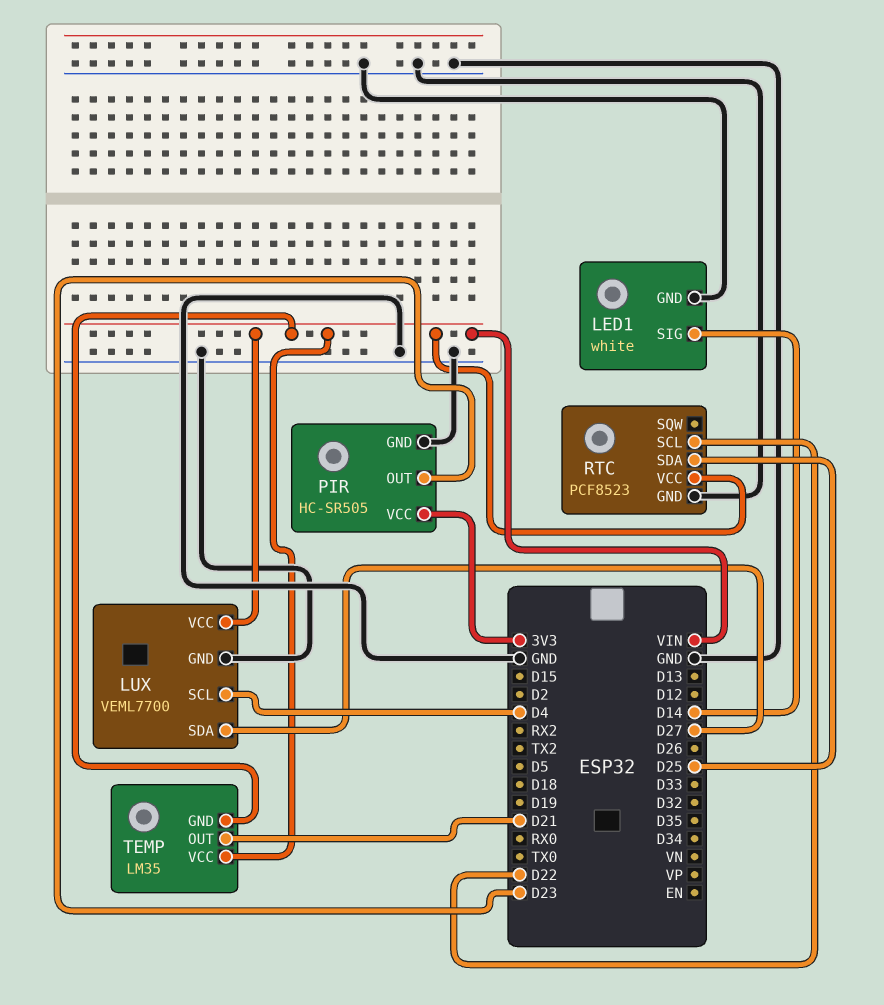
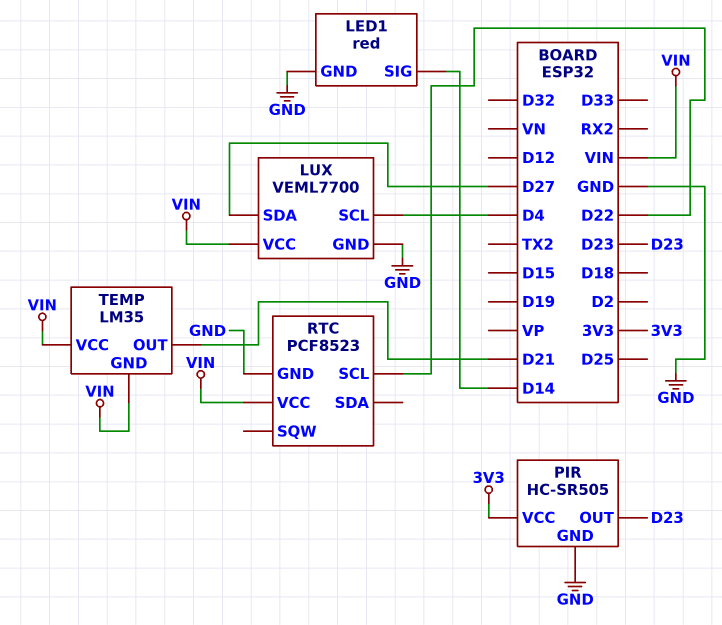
LED1: white -> red
RTC pin SDA: D25 -> none

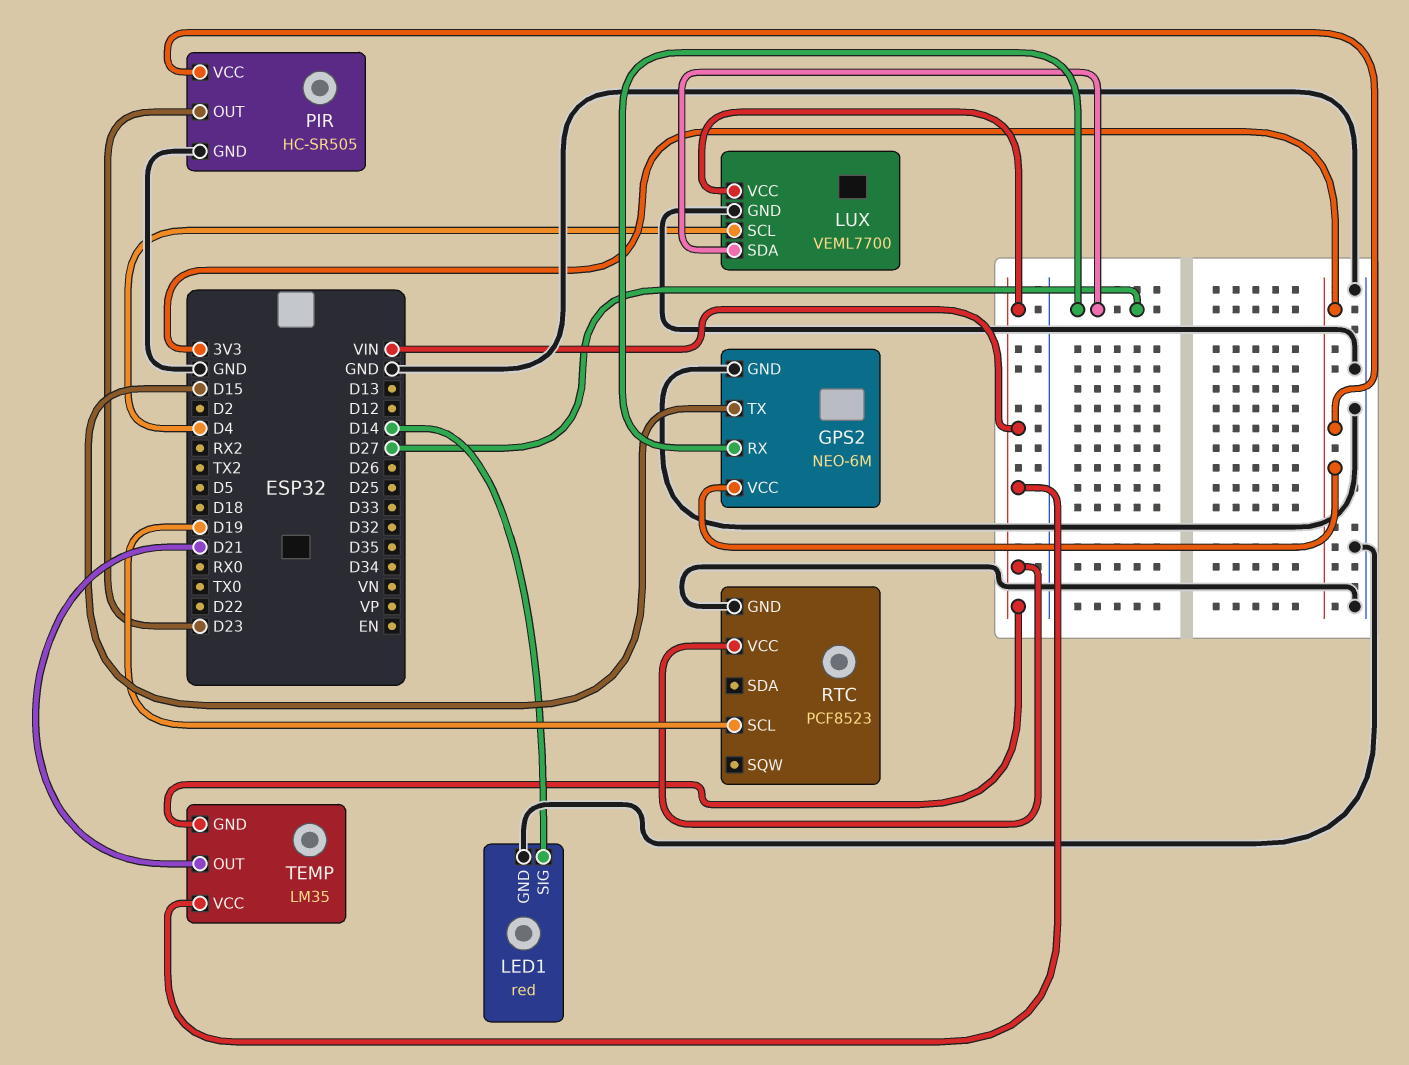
GPS2: none -> NEO-6M
GPS2 pin GND: none -> GND
GPS2 pin RX: none -> D27
GPS2 pin TX: none -> D15
GPS2 pin VCC: none -> 3V3
RTC pin SCL: D22 -> D19

